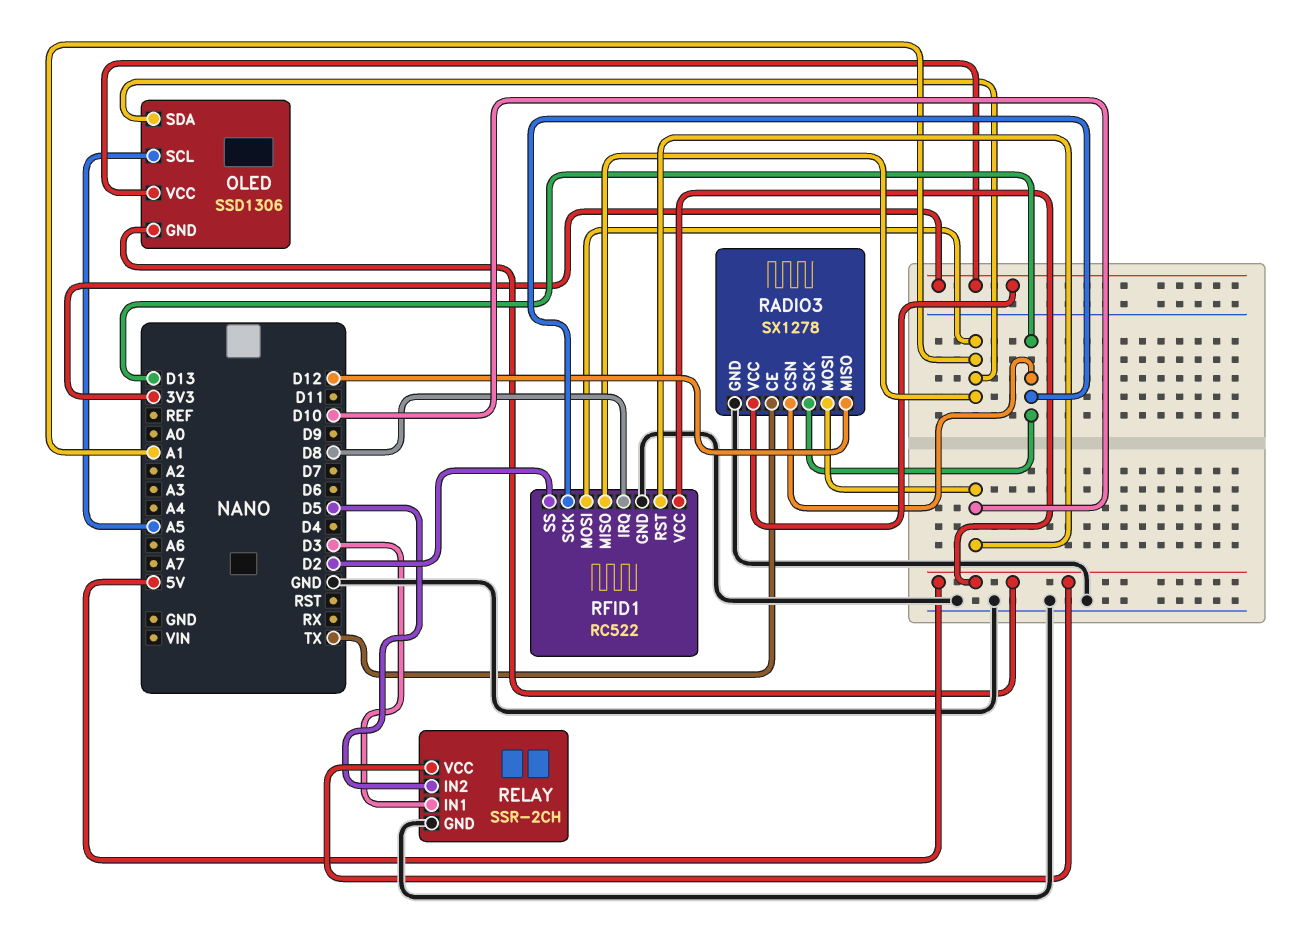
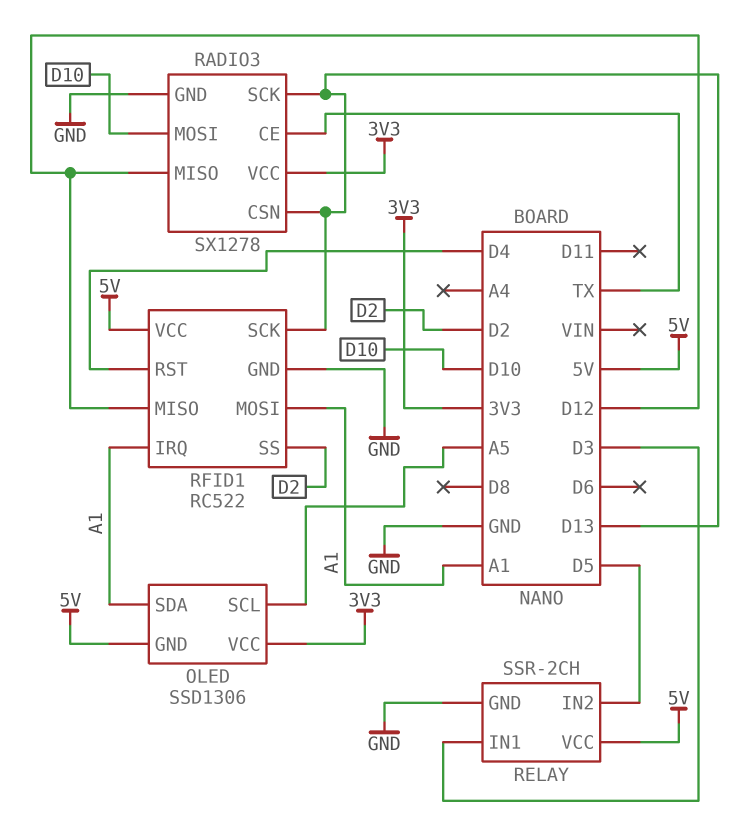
RFID1 pin IRQ: D8 -> A1
RFID1 pin MISO: A1 -> D12
RFID1 pin RST: D10 -> D4

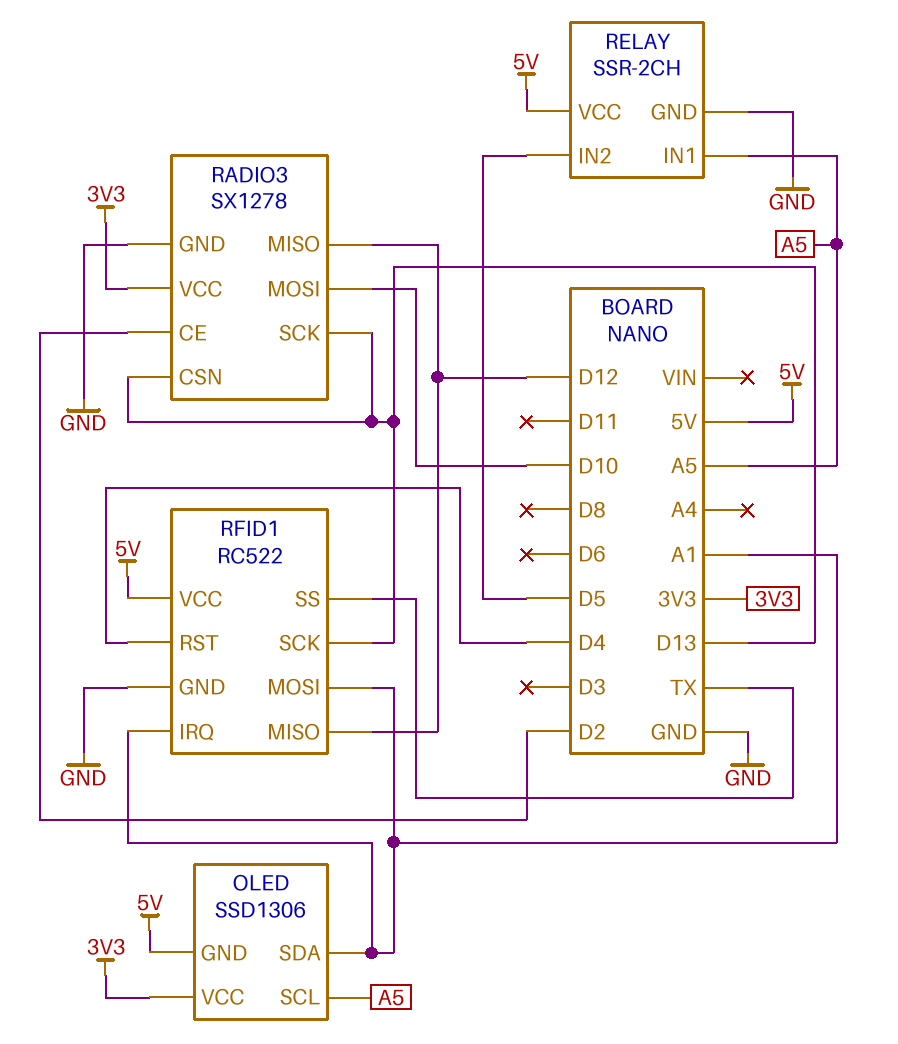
RADIO3 pin CE: TX -> D2
RELAY pin IN1: D3 -> A5
RFID1 pin SS: D2 -> TX

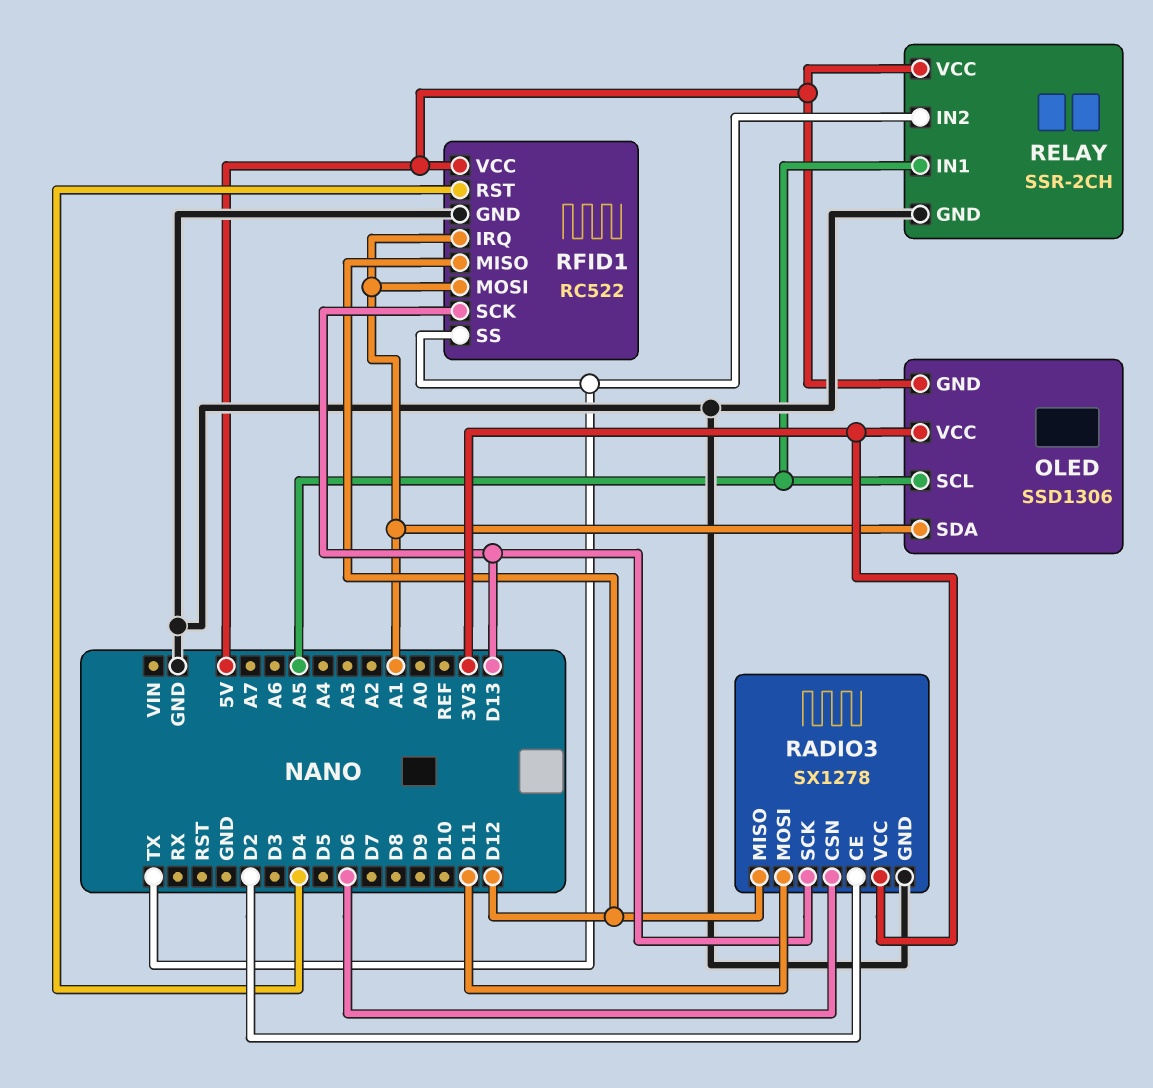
RADIO3 pin CSN: D13 -> D6
RADIO3 pin MOSI: D10 -> D11
RELAY pin IN2: D5 -> TX

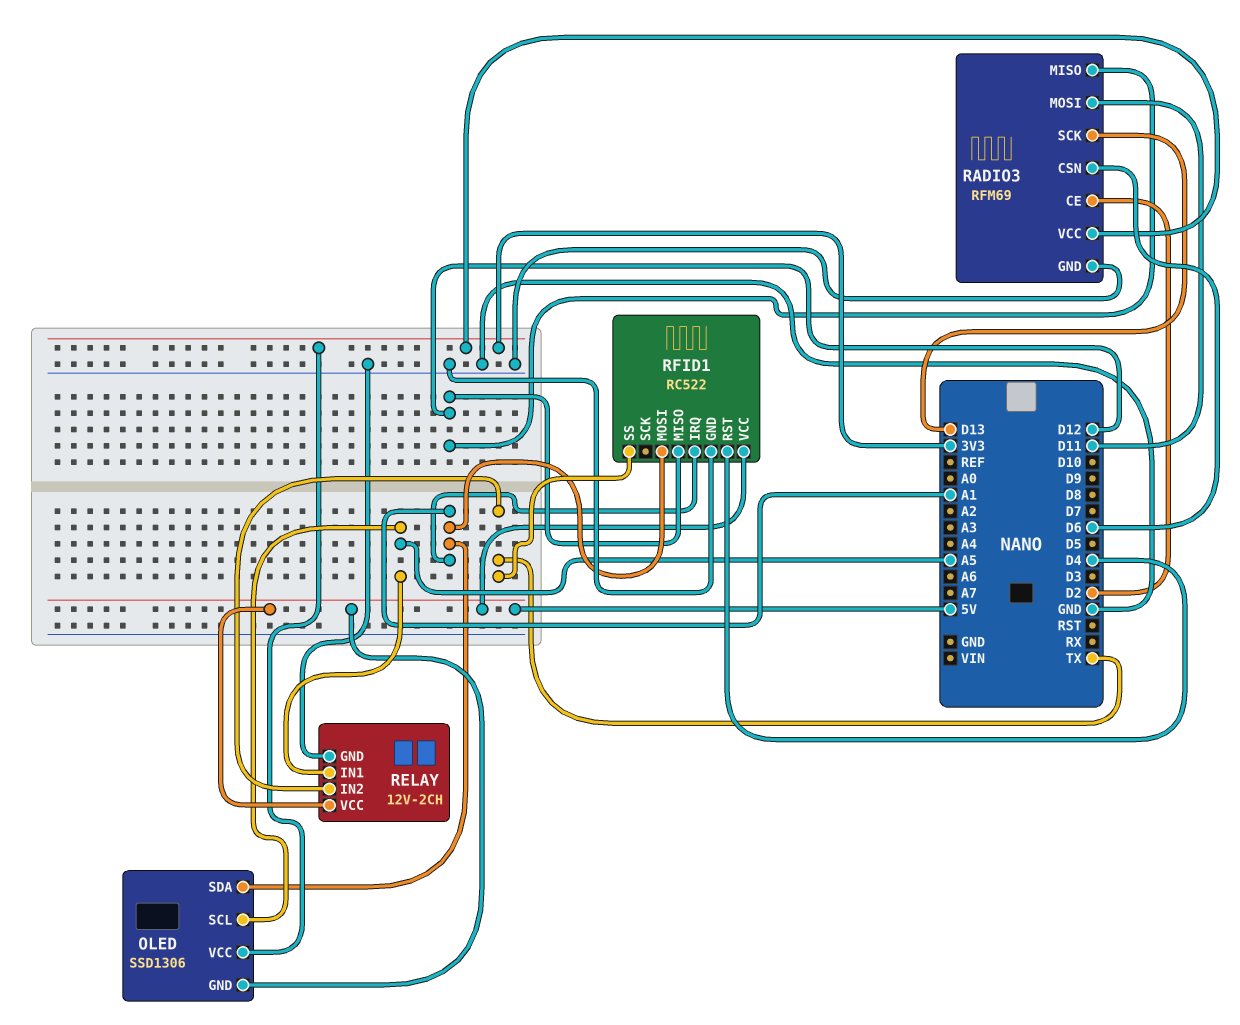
RADIO3: SX1278 -> RFM69
RELAY: SSR-2CH -> 12V-2CH
RFID1 pin SCK: D13 -> none

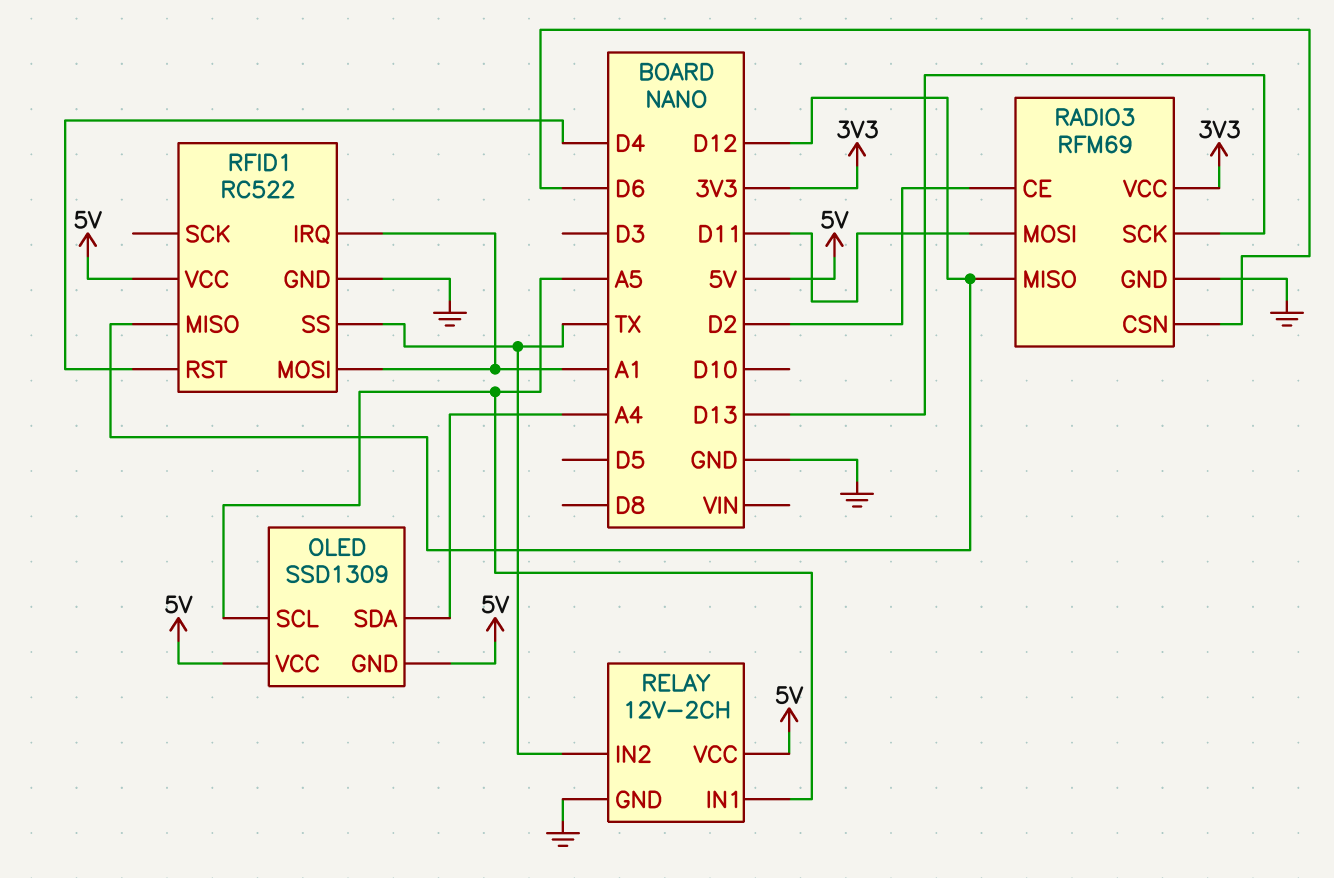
OLED: SSD1306 -> SSD1309
OLED pin SDA: A1 -> A4
OLED pin VCC: 3V3 -> 5V

